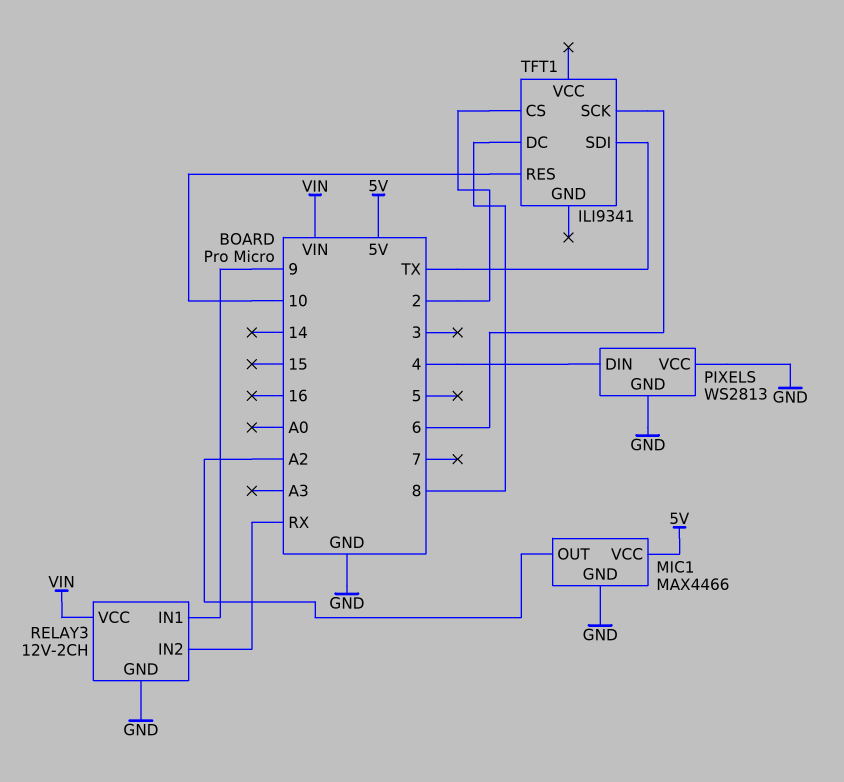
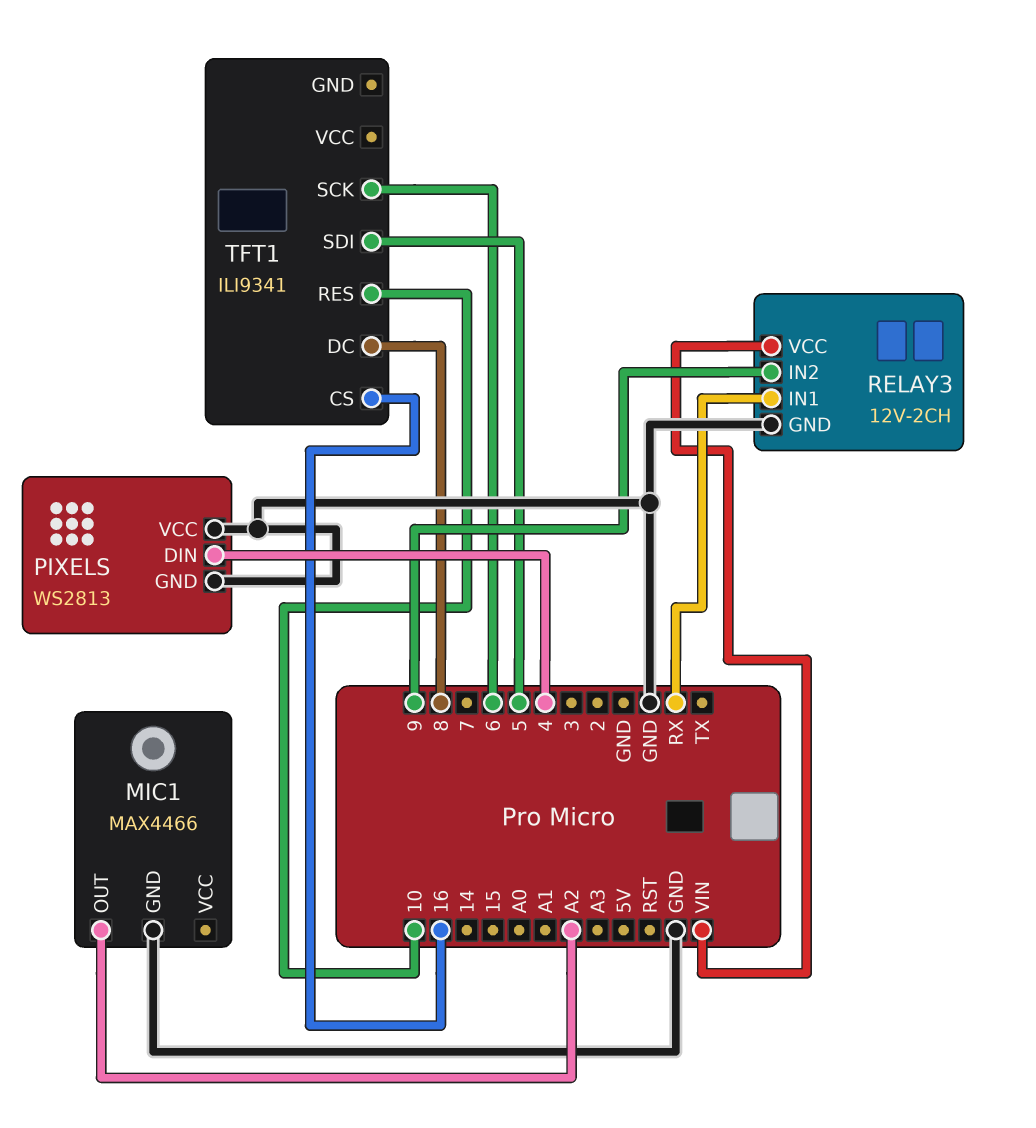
MIC1 pin VCC: 5V -> none
RELAY3 pin IN1: 9 -> RX
RELAY3 pin IN2: RX -> 9
TFT1 pin CS: 2 -> 16
TFT1 pin SDI: TX -> 5

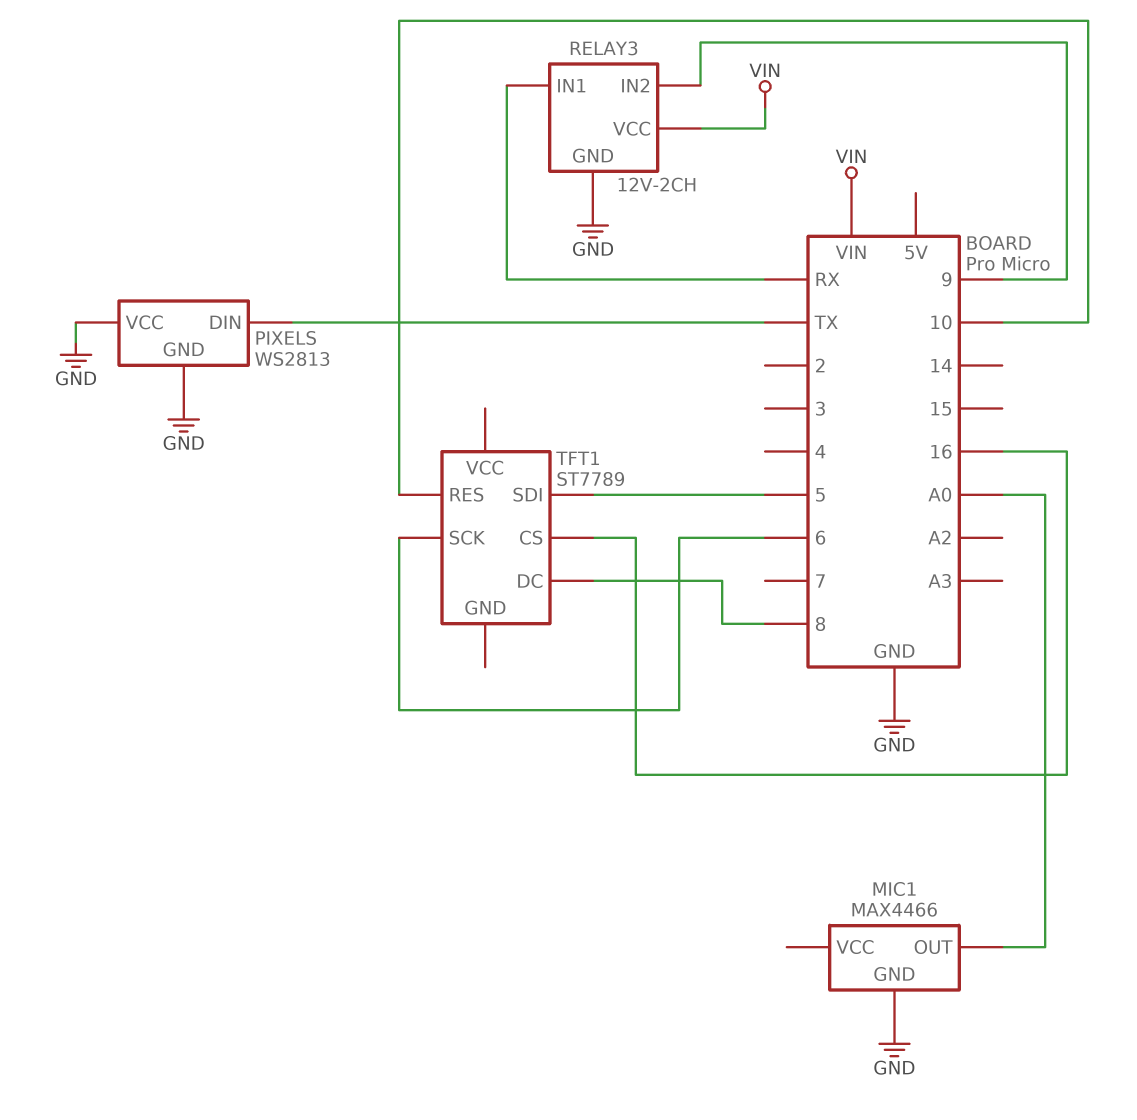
MIC1 pin OUT: A2 -> A0
PIXELS pin DIN: 4 -> TX
TFT1: ILI9341 -> ST7789

